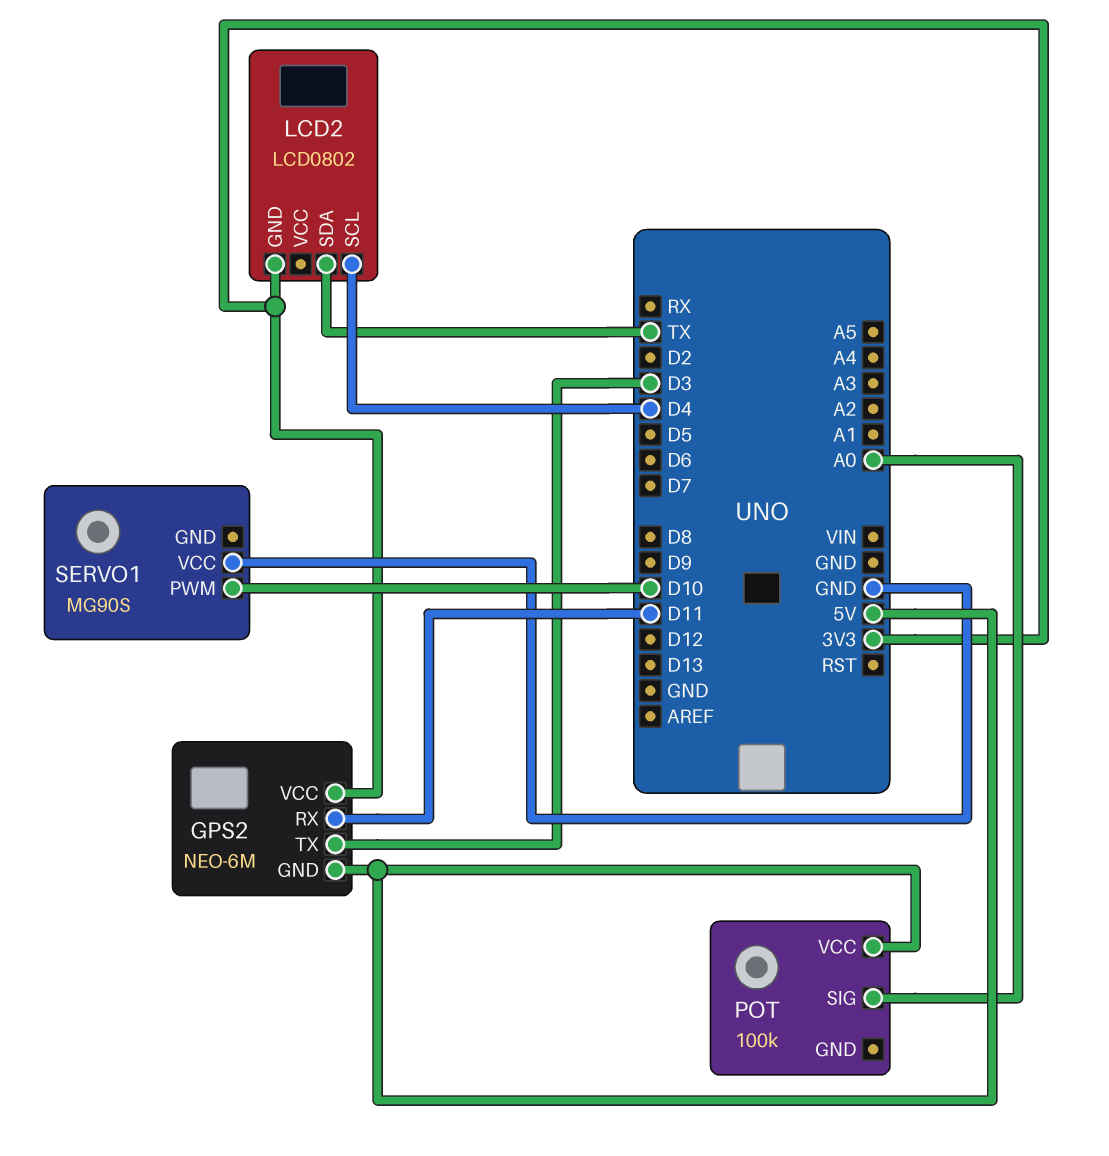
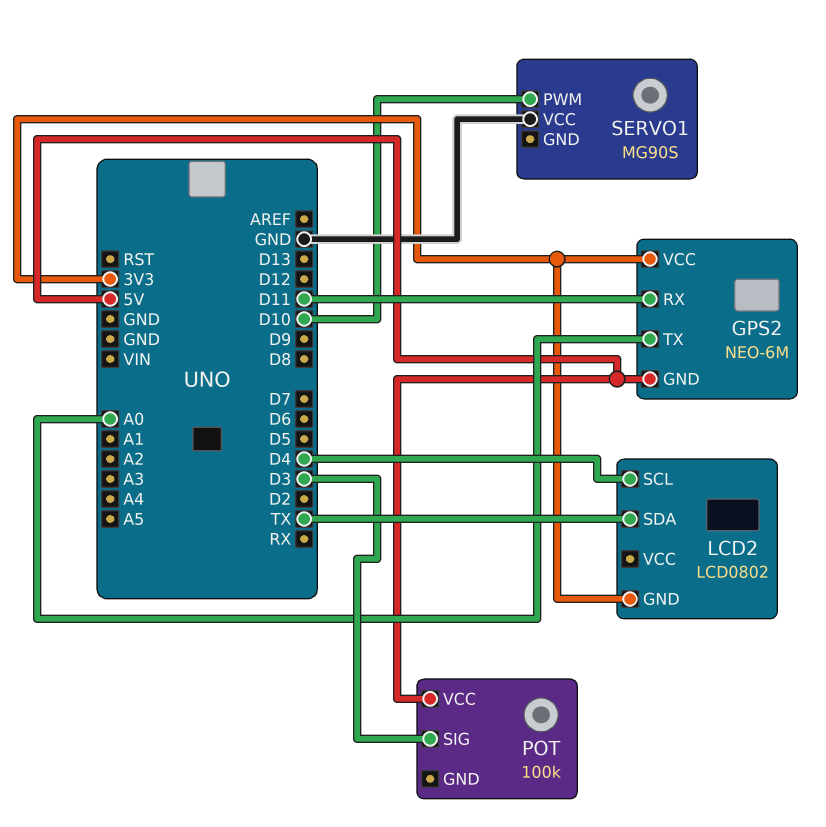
GPS2 pin TX: D3 -> A0
POT pin SIG: A0 -> D3

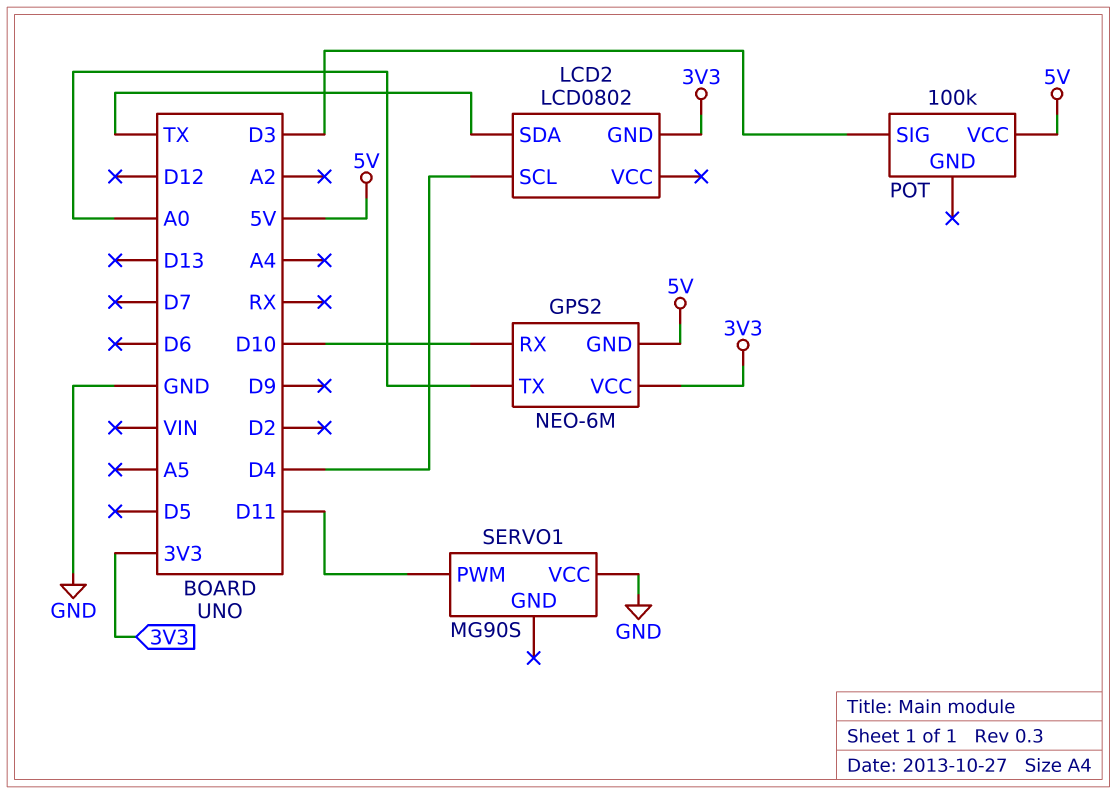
GPS2 pin RX: D11 -> D10
SERVO1 pin PWM: D10 -> D11

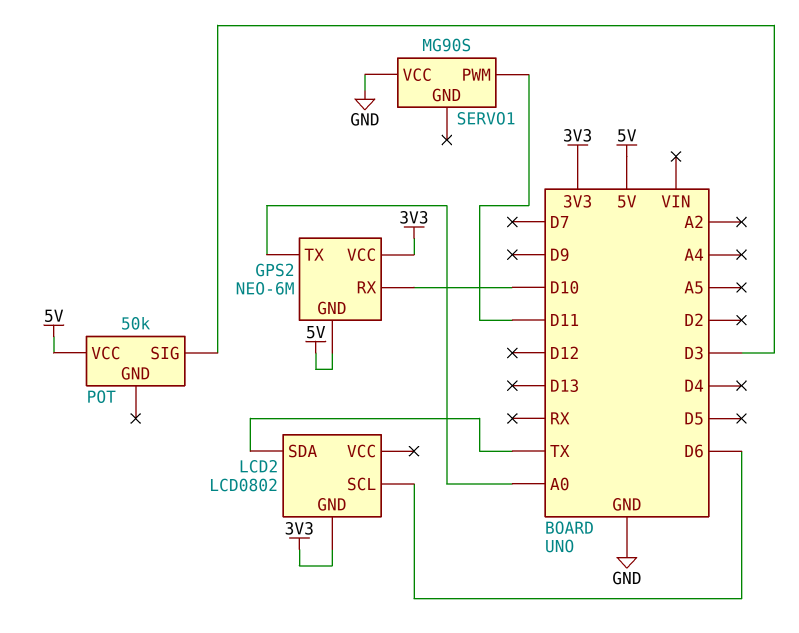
LCD2 pin SCL: D4 -> D6
POT: 100k -> 50k

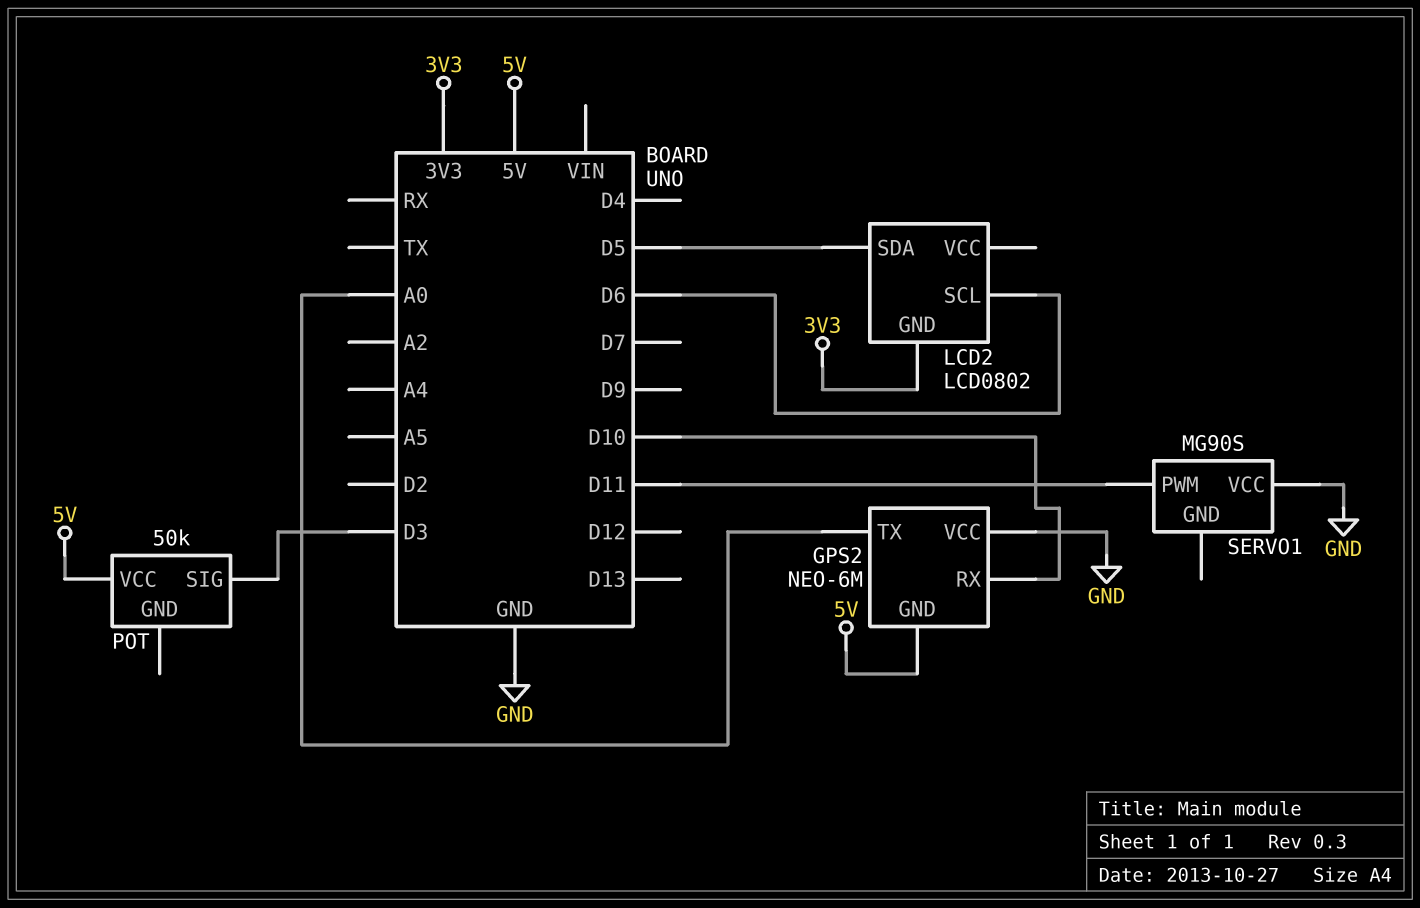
GPS2 pin VCC: 3V3 -> GND
LCD2 pin SDA: TX -> D5

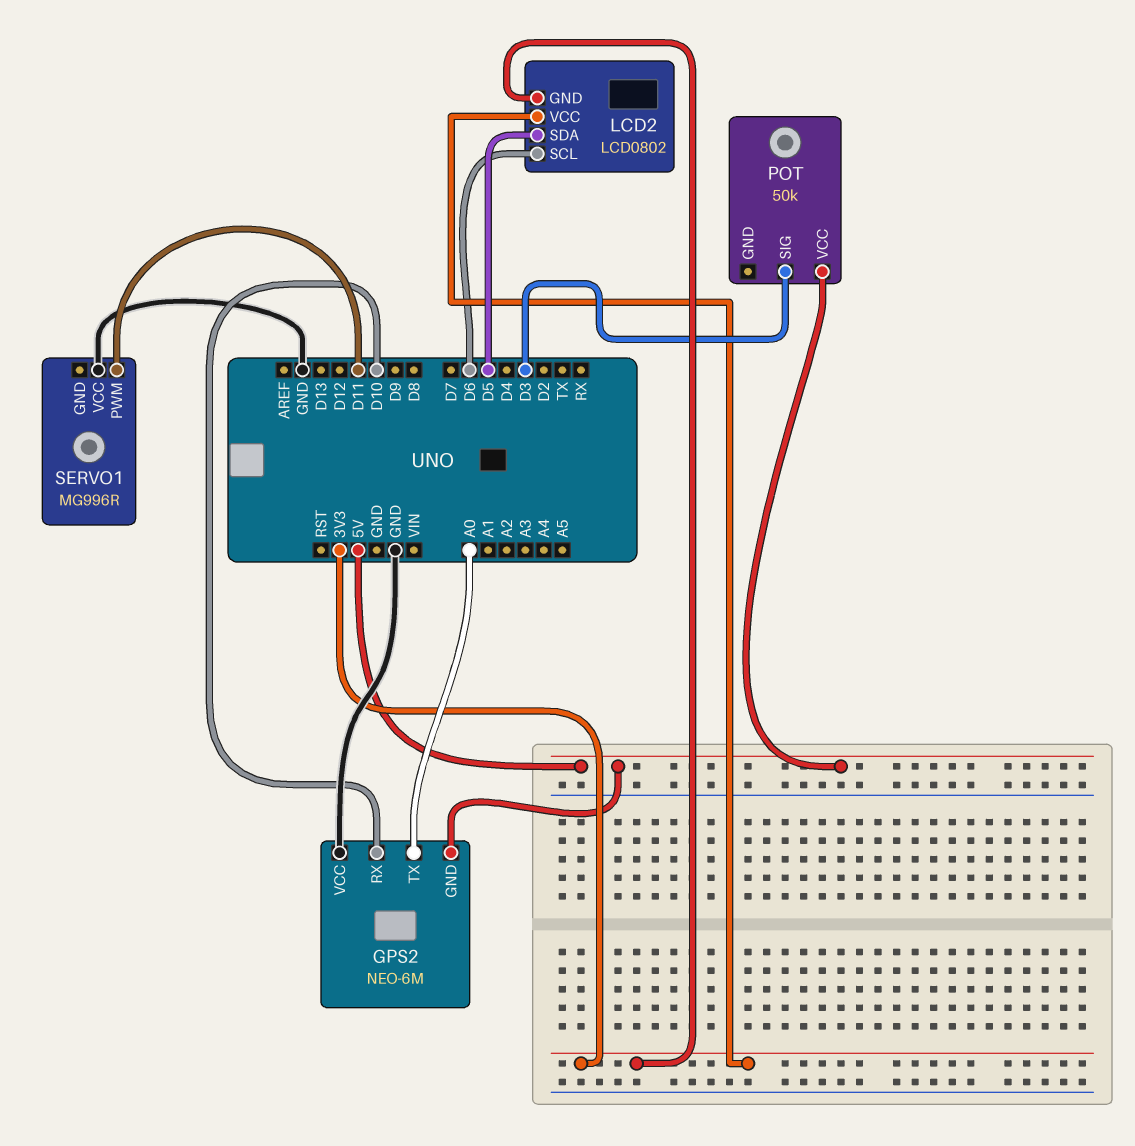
LCD2 pin VCC: none -> 3V3
SERVO1: MG90S -> MG996R

